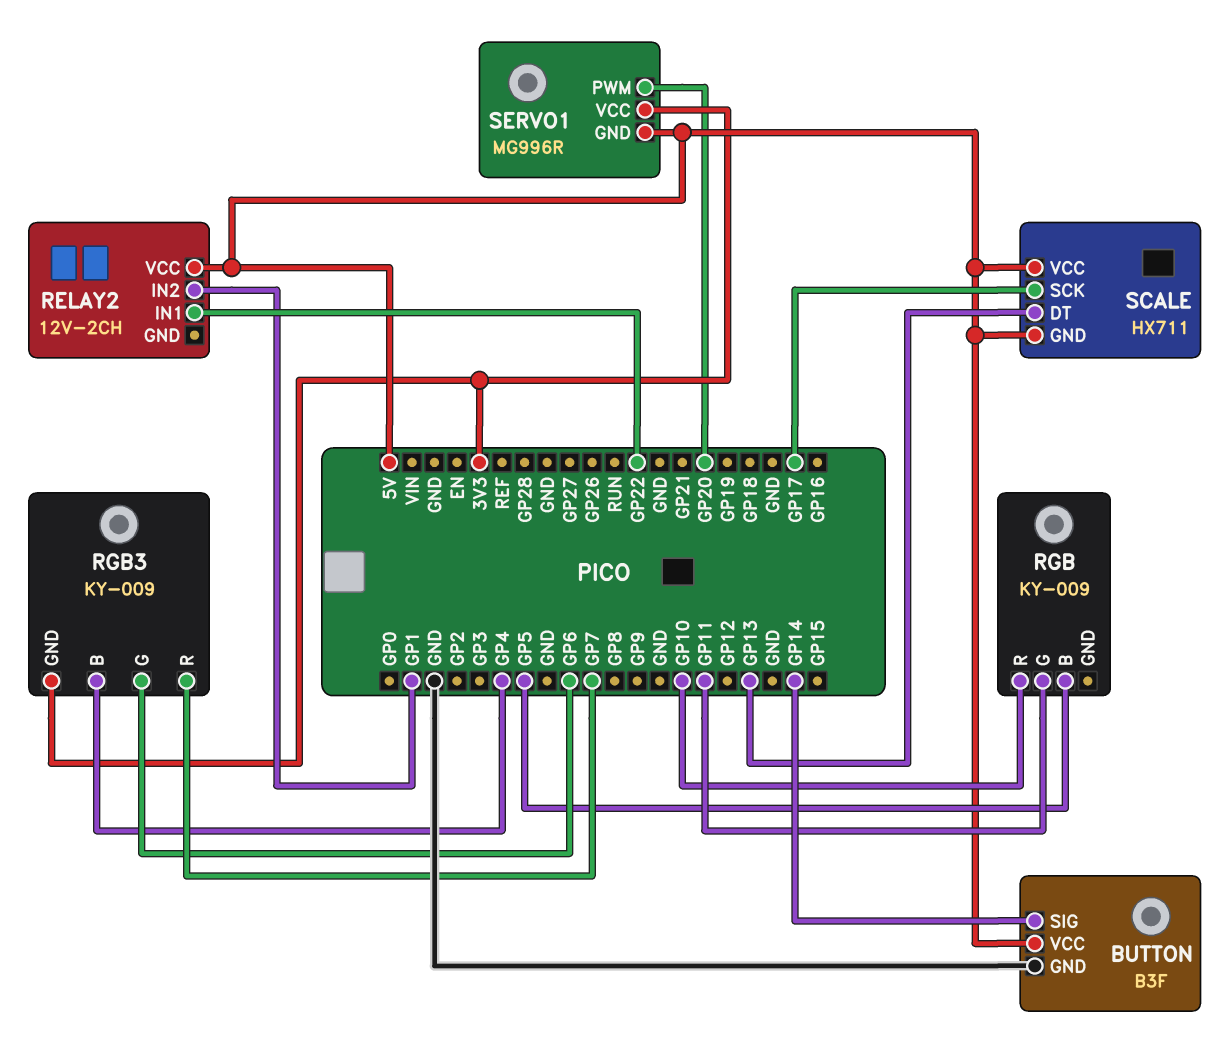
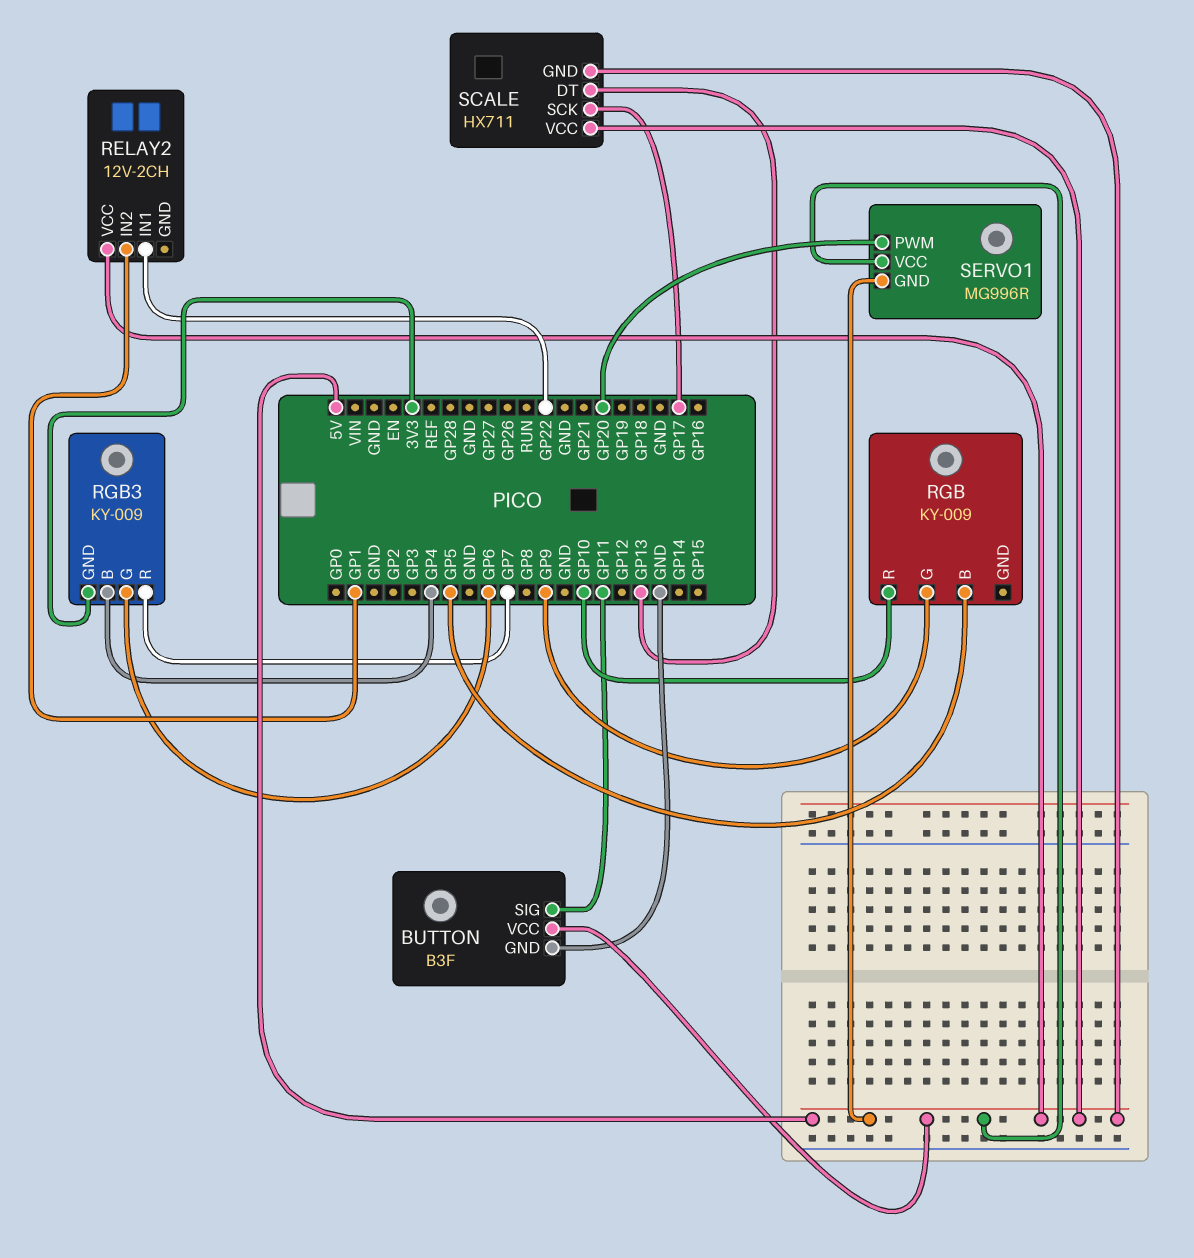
BUTTON pin SIG: GP14 -> GP11
RGB pin G: GP11 -> GP9
SERVO1 pin VCC: 3V3 -> 5V

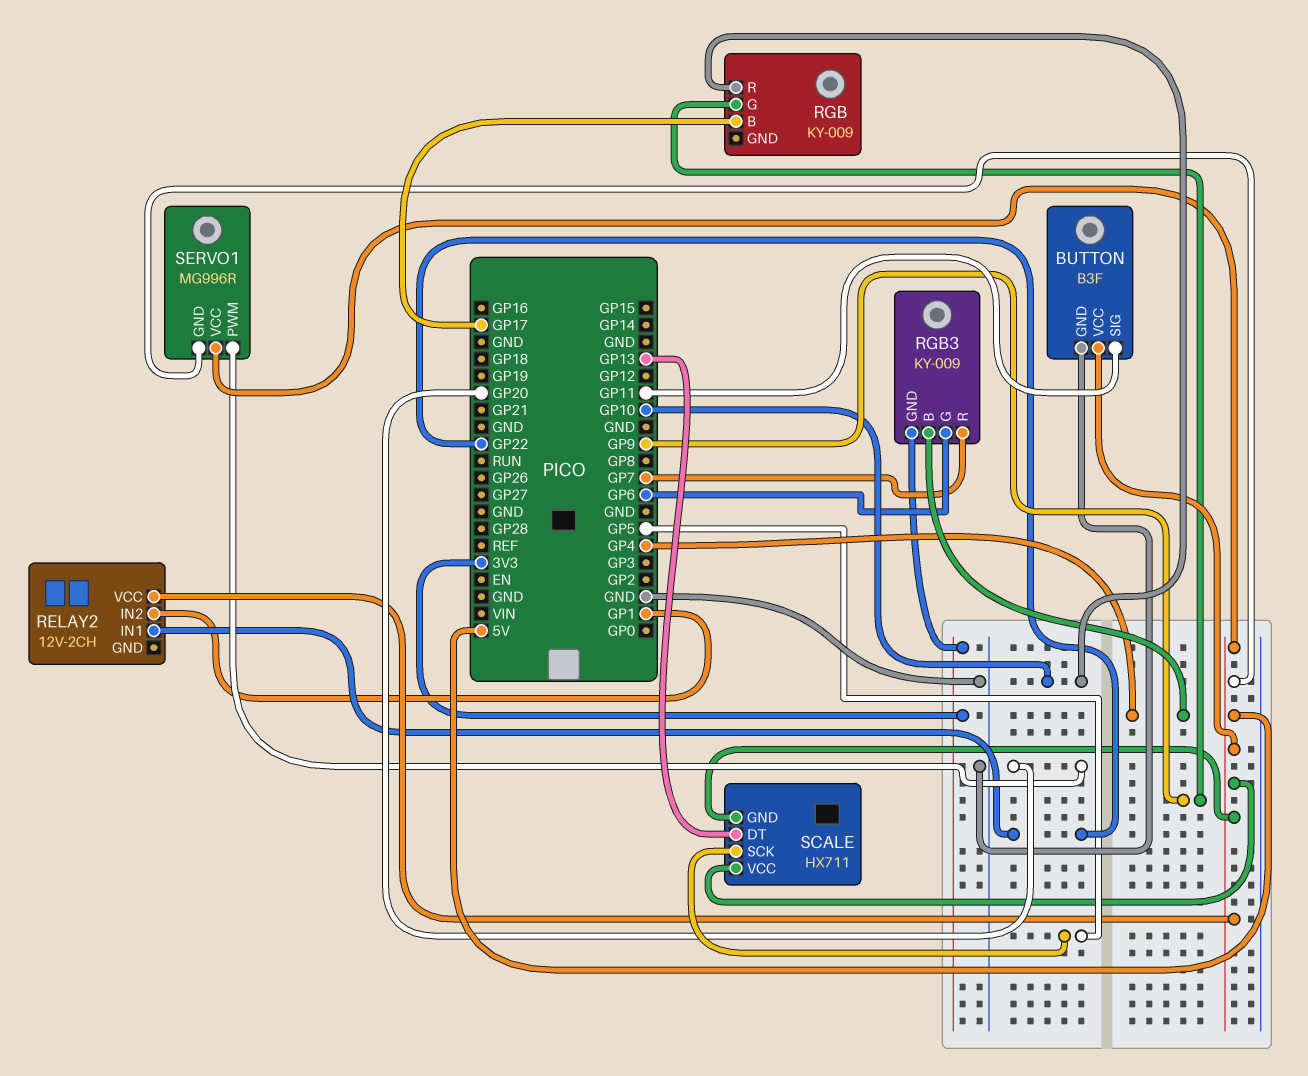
RGB pin B: GP5 -> GP17
SCALE pin SCK: GP17 -> GP5

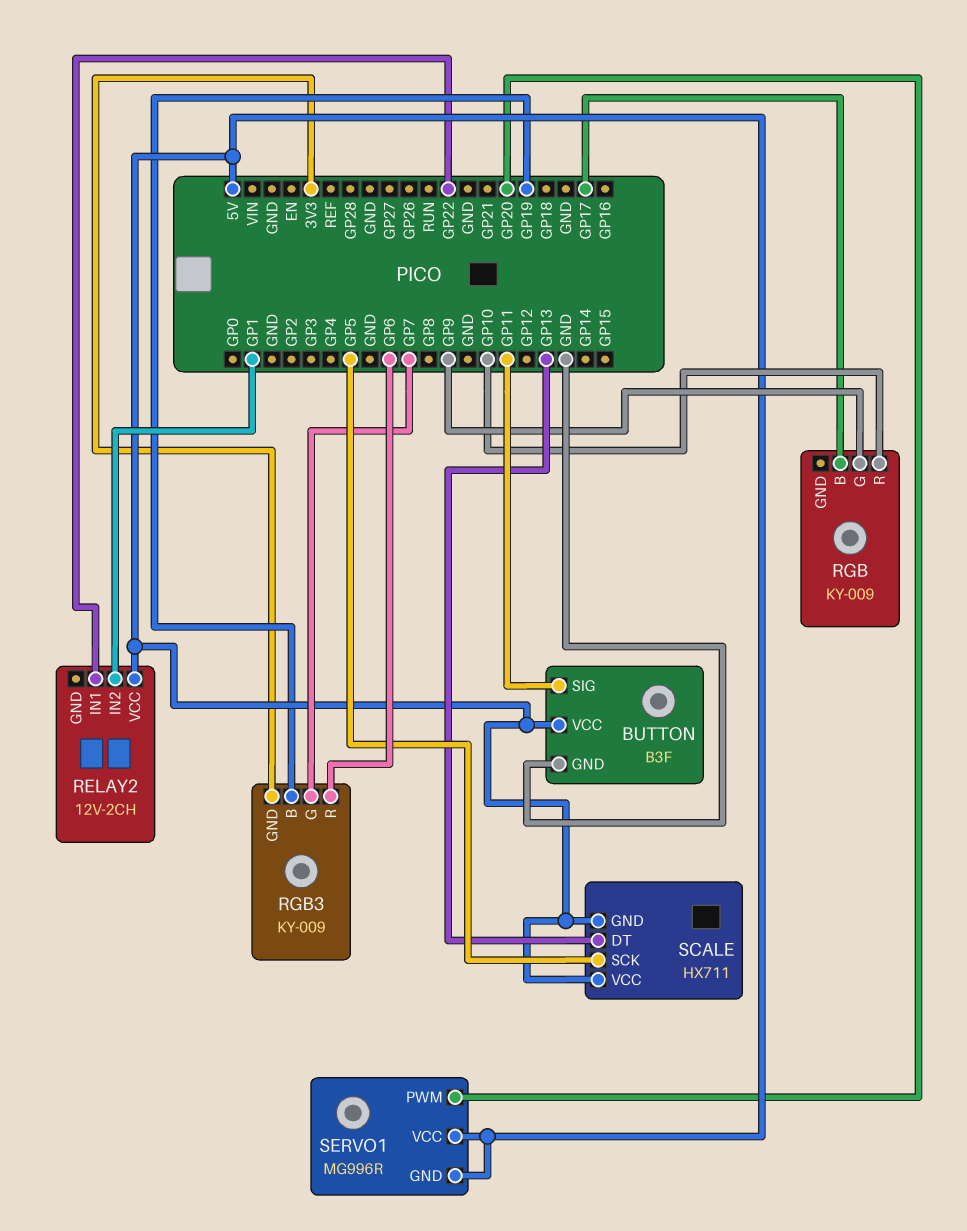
RGB3 pin B: GP4 -> GP19
RGB3 pin G: GP6 -> GP7
RGB3 pin R: GP7 -> GP6

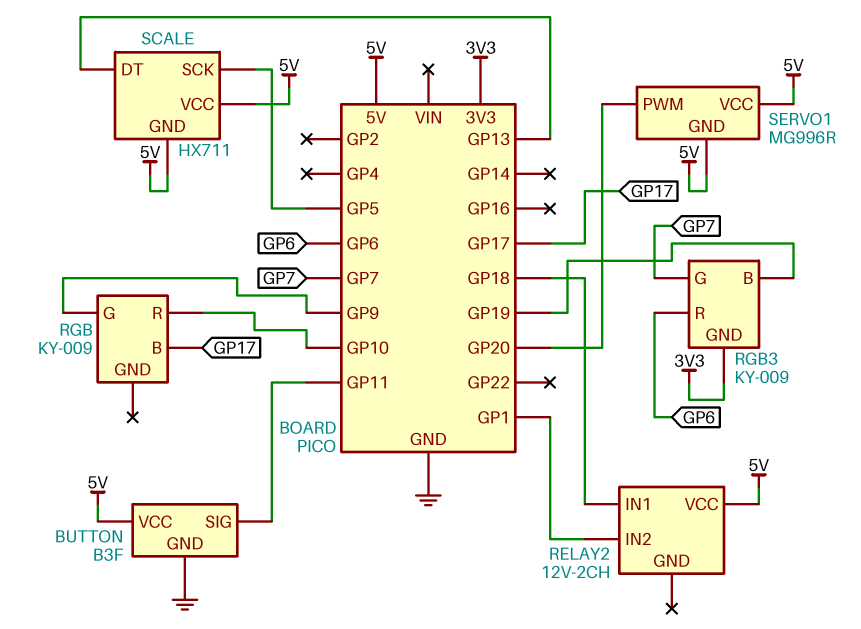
RELAY2 pin IN1: GP22 -> GP18

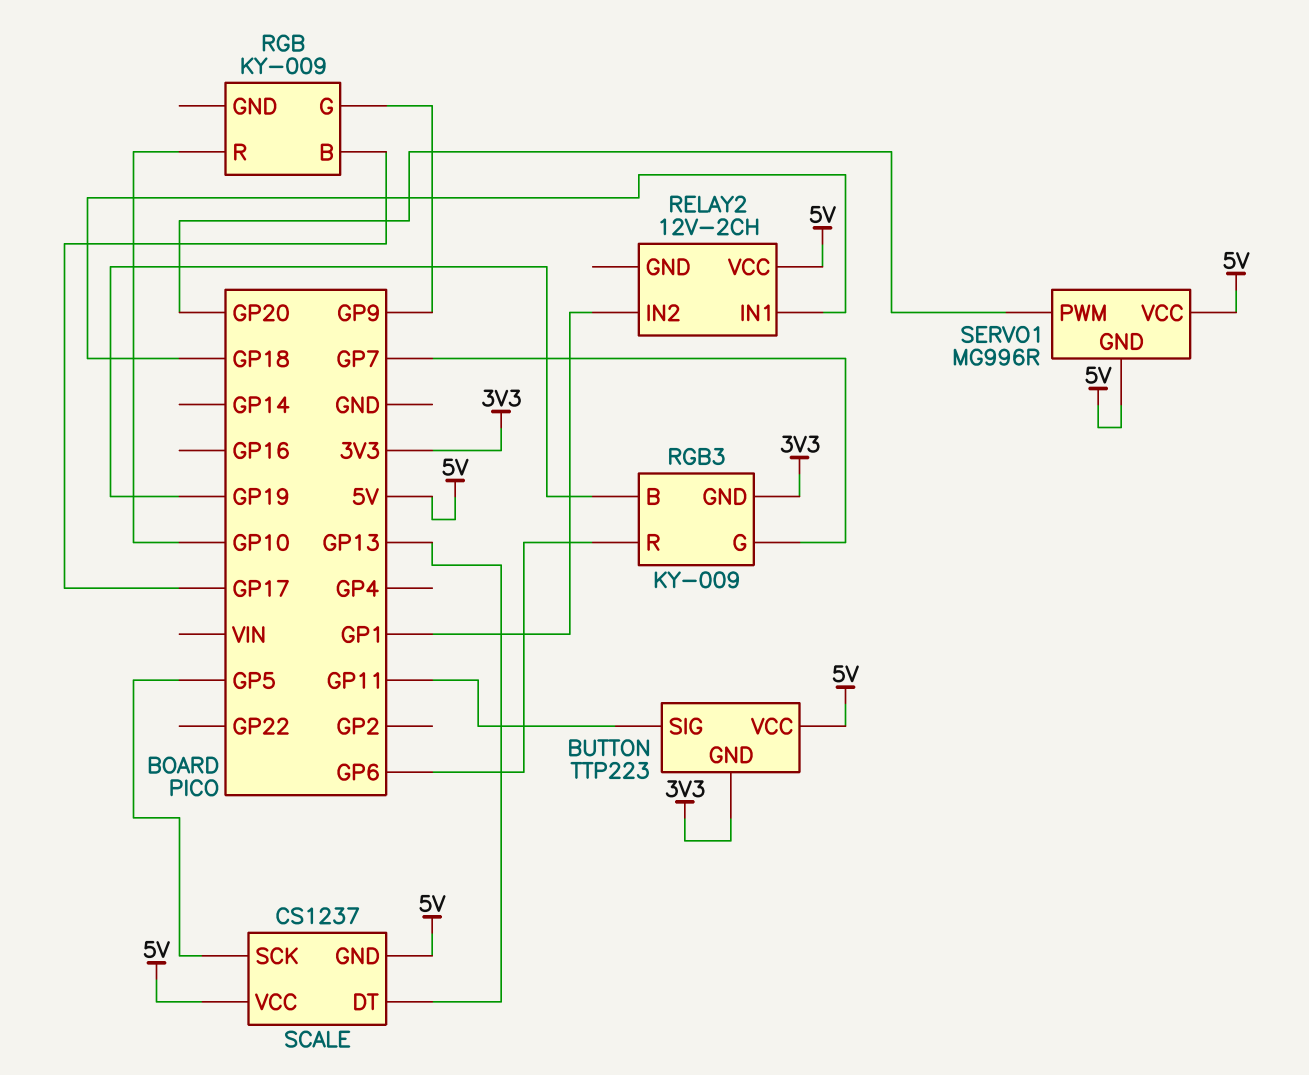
BUTTON: B3F -> TTP223
BUTTON pin GND: GND -> 3V3
SCALE: HX711 -> CS1237

